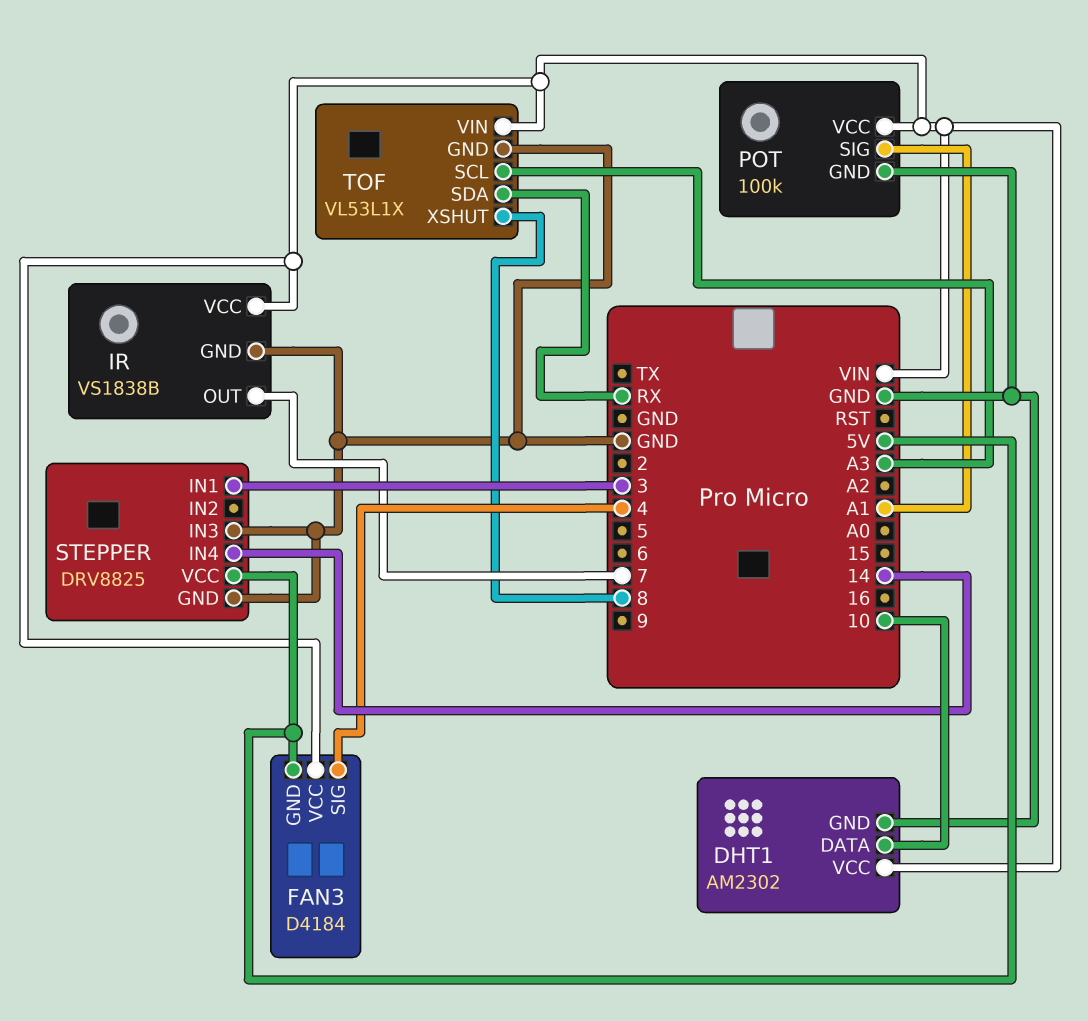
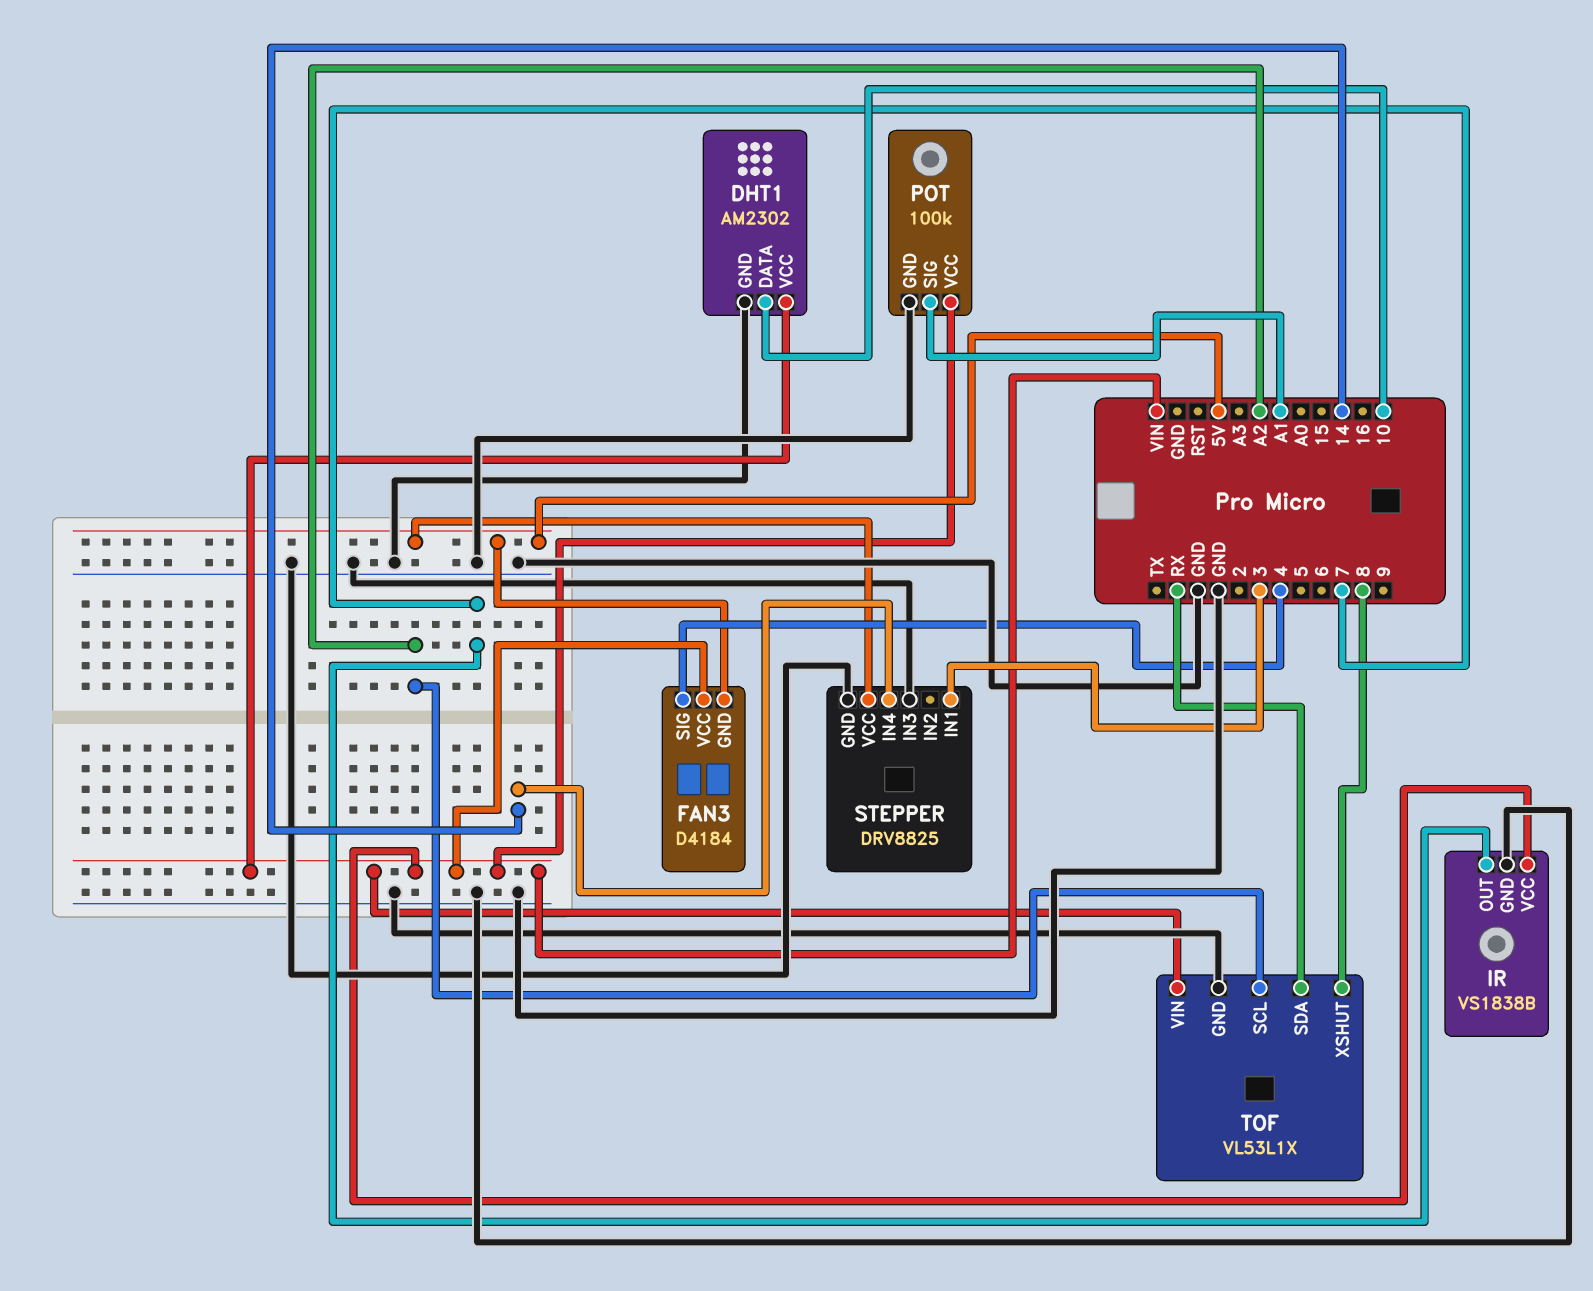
TOF pin SCL: A3 -> A2

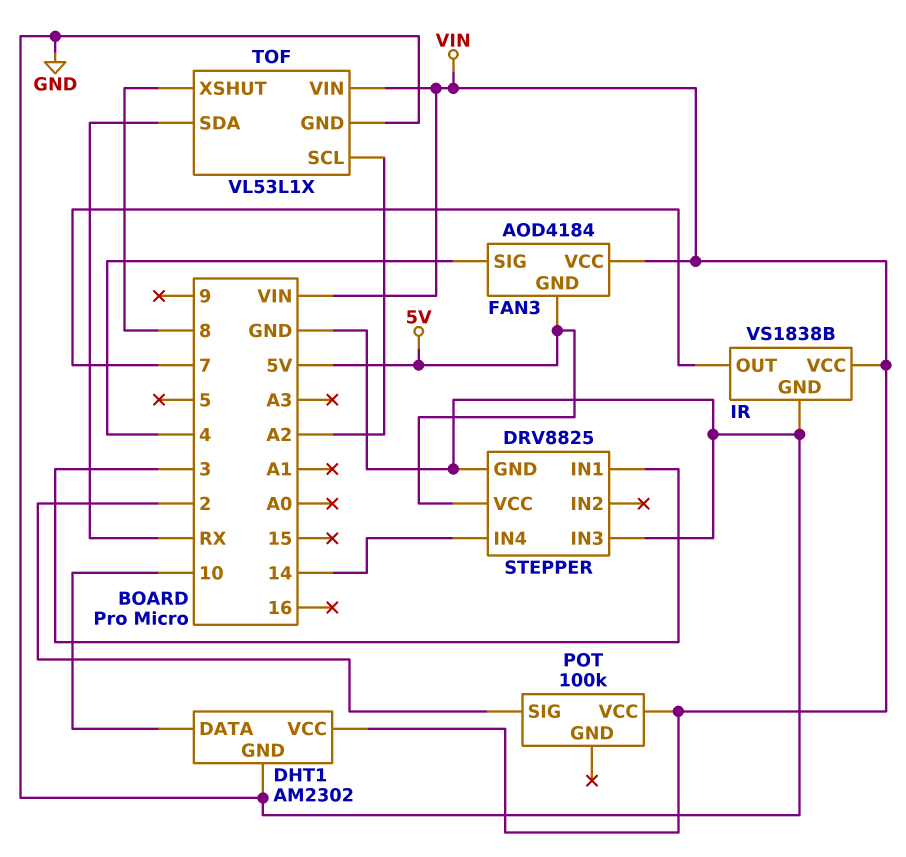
FAN3: D4184 -> AOD4184
POT pin GND: GND -> none
POT pin SIG: A1 -> 2

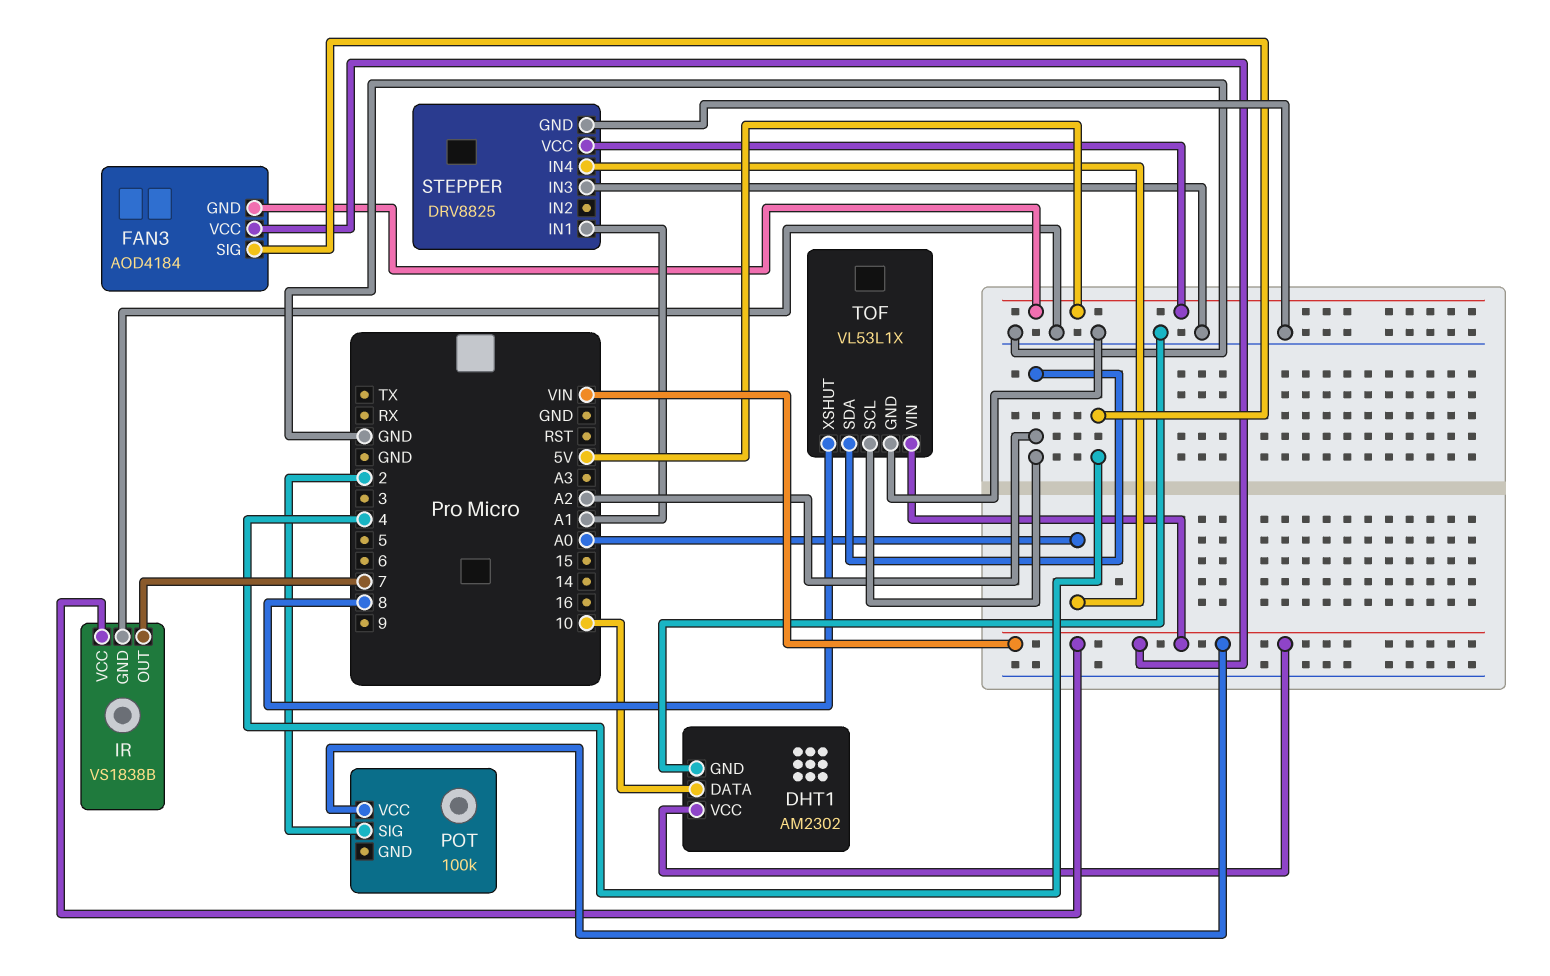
STEPPER pin IN1: 3 -> A1
STEPPER pin IN4: 14 -> A0
TOF pin SDA: RX -> A2

